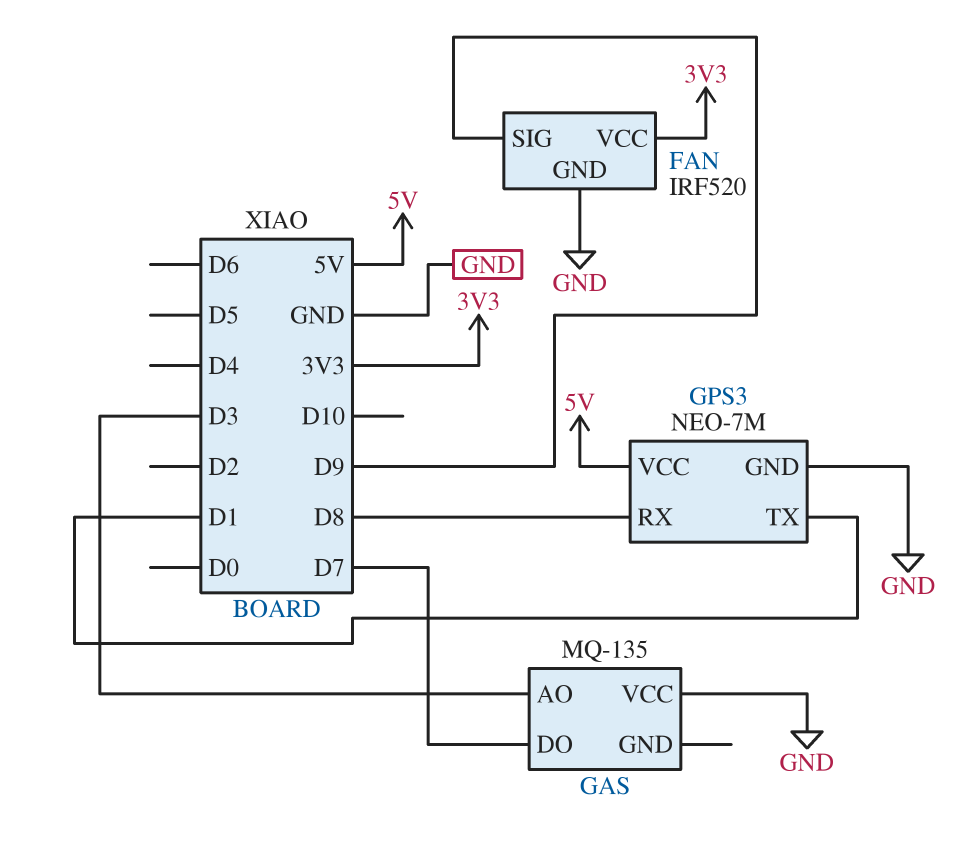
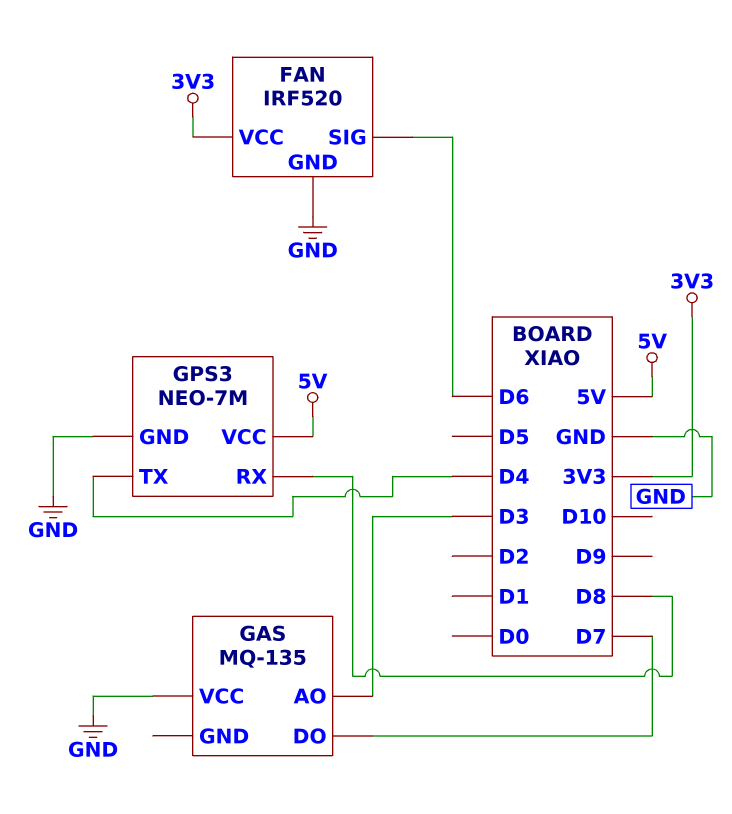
FAN pin SIG: D9 -> D6
GPS3 pin TX: D1 -> D4

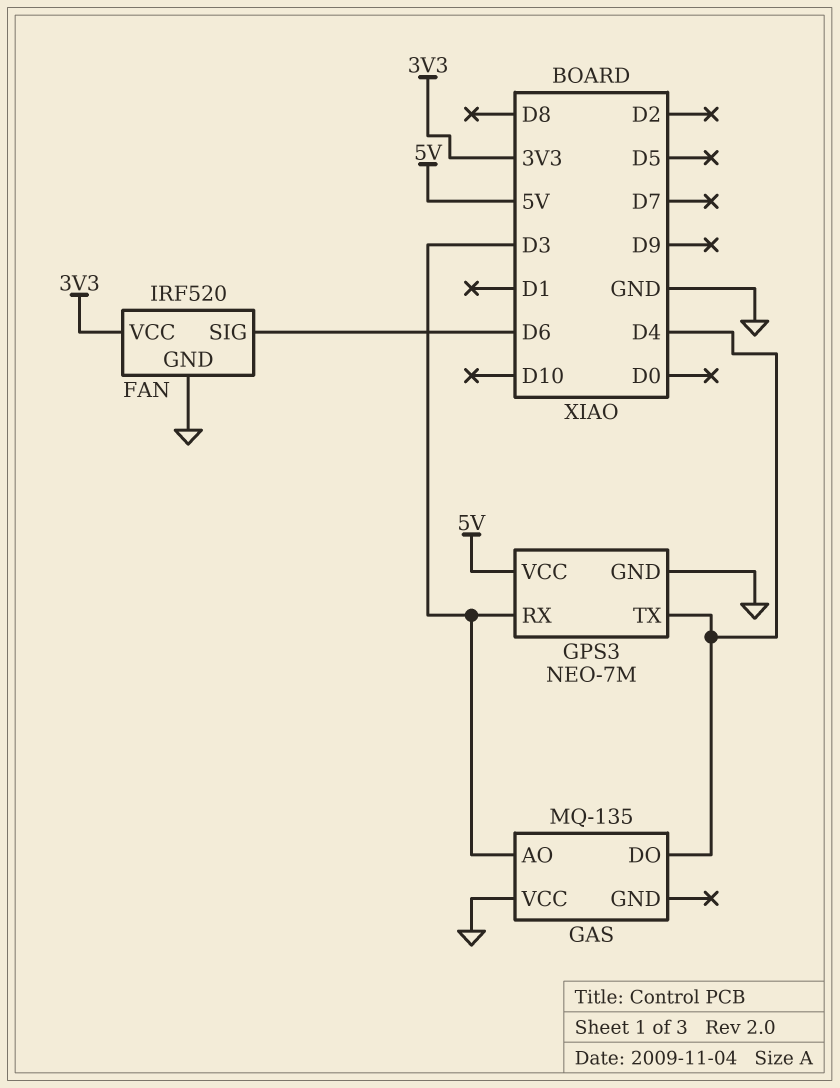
GAS pin DO: D7 -> D4
GPS3 pin RX: D8 -> D3

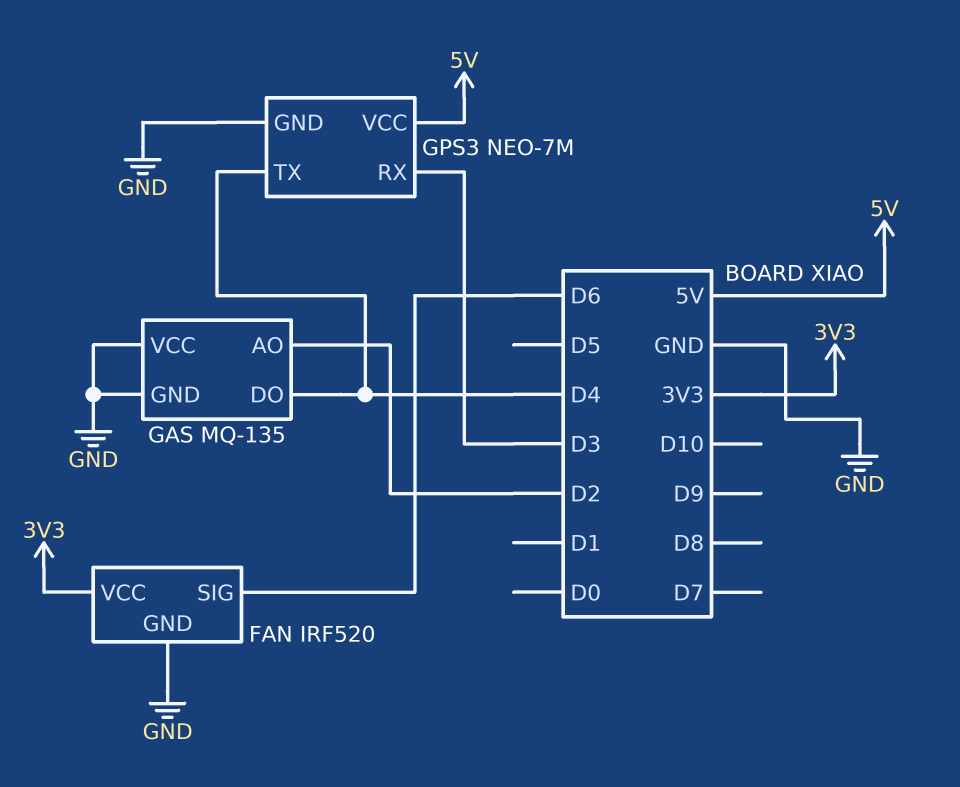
GAS pin AO: D3 -> D2
GAS pin GND: none -> GND

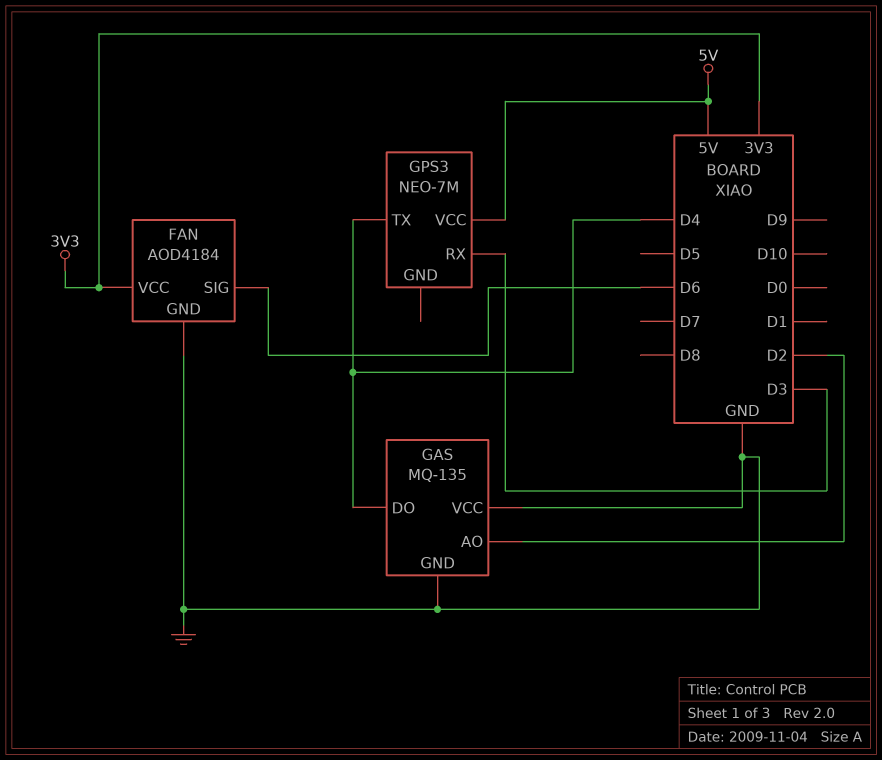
FAN: IRF520 -> AOD4184
GPS3 pin GND: GND -> none

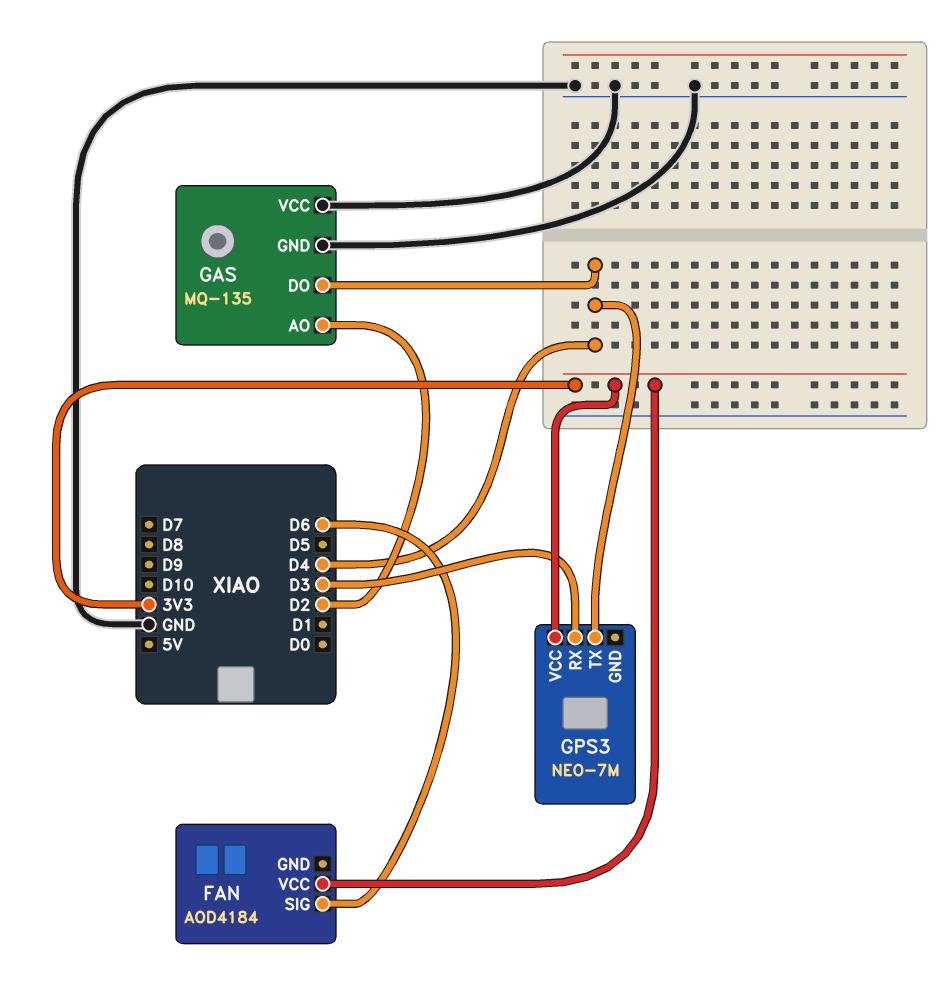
FAN pin GND: GND -> none
GPS3 pin VCC: 5V -> 3V3

